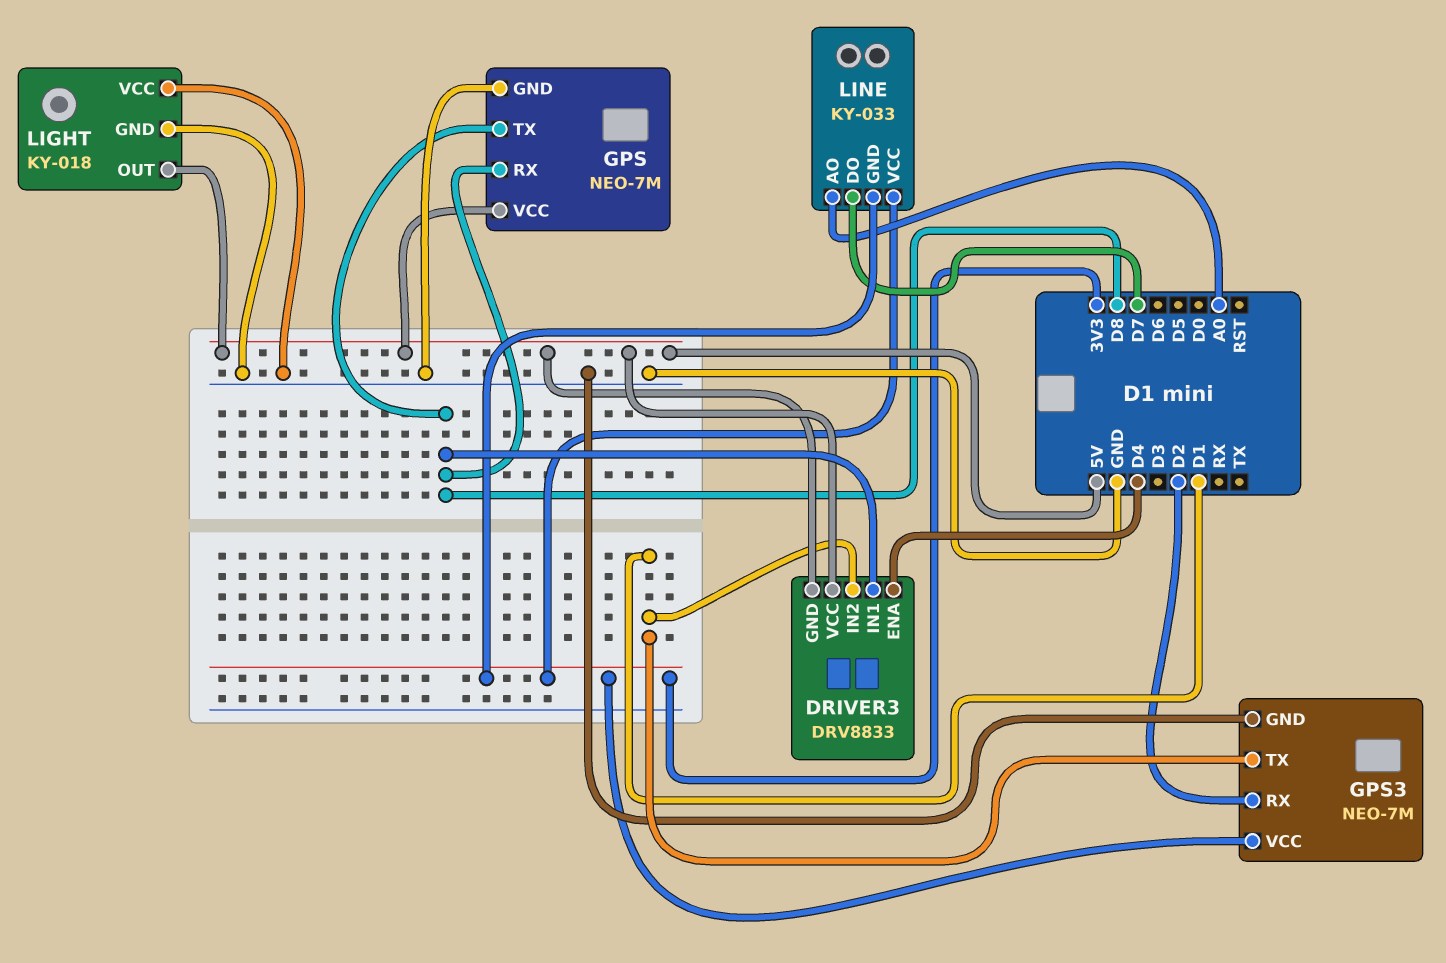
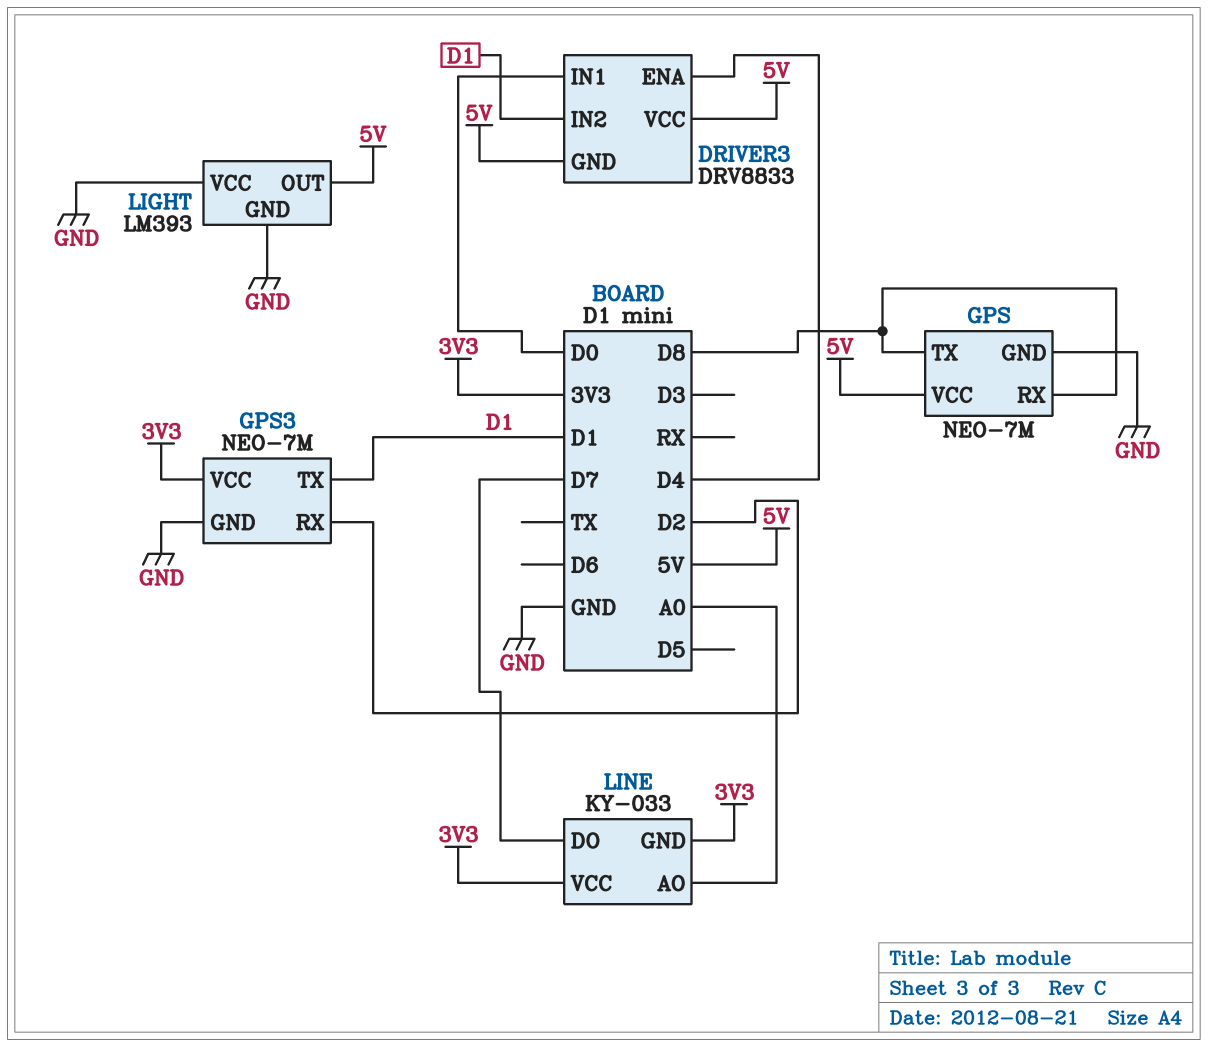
DRIVER3 pin IN1: D8 -> D0
LIGHT: KY-018 -> LM393

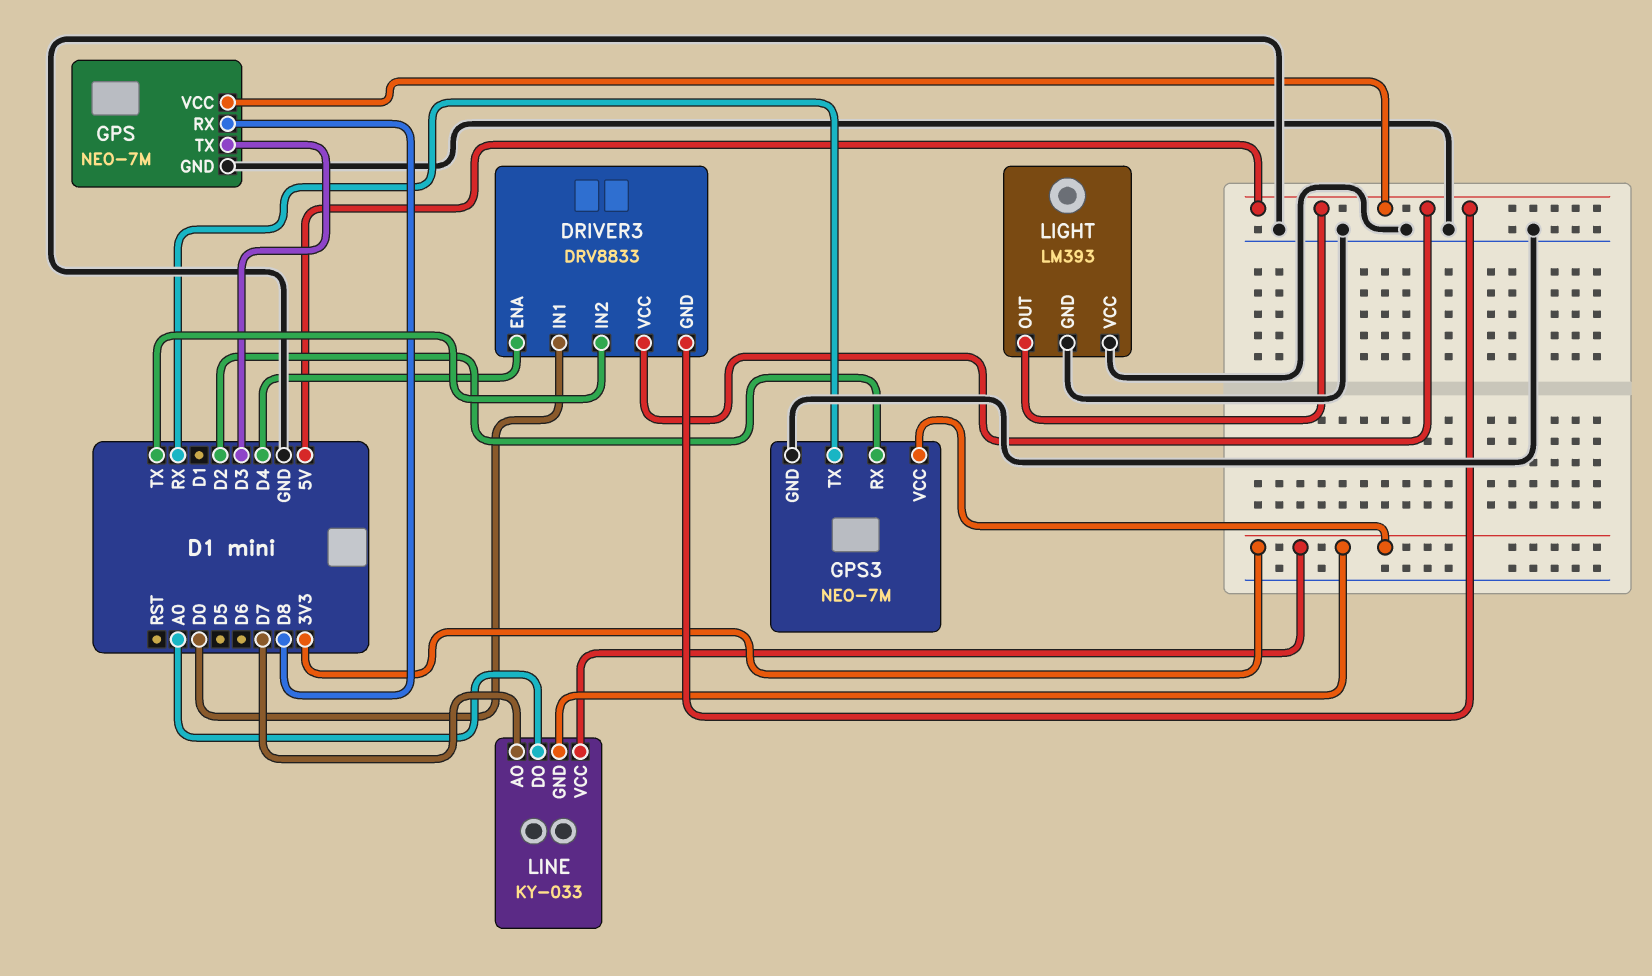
DRIVER3 pin IN2: D1 -> TX
GPS pin TX: D8 -> D3
GPS3 pin TX: D1 -> RX
LINE pin AO: A0 -> D7
LINE pin DO: D7 -> A0

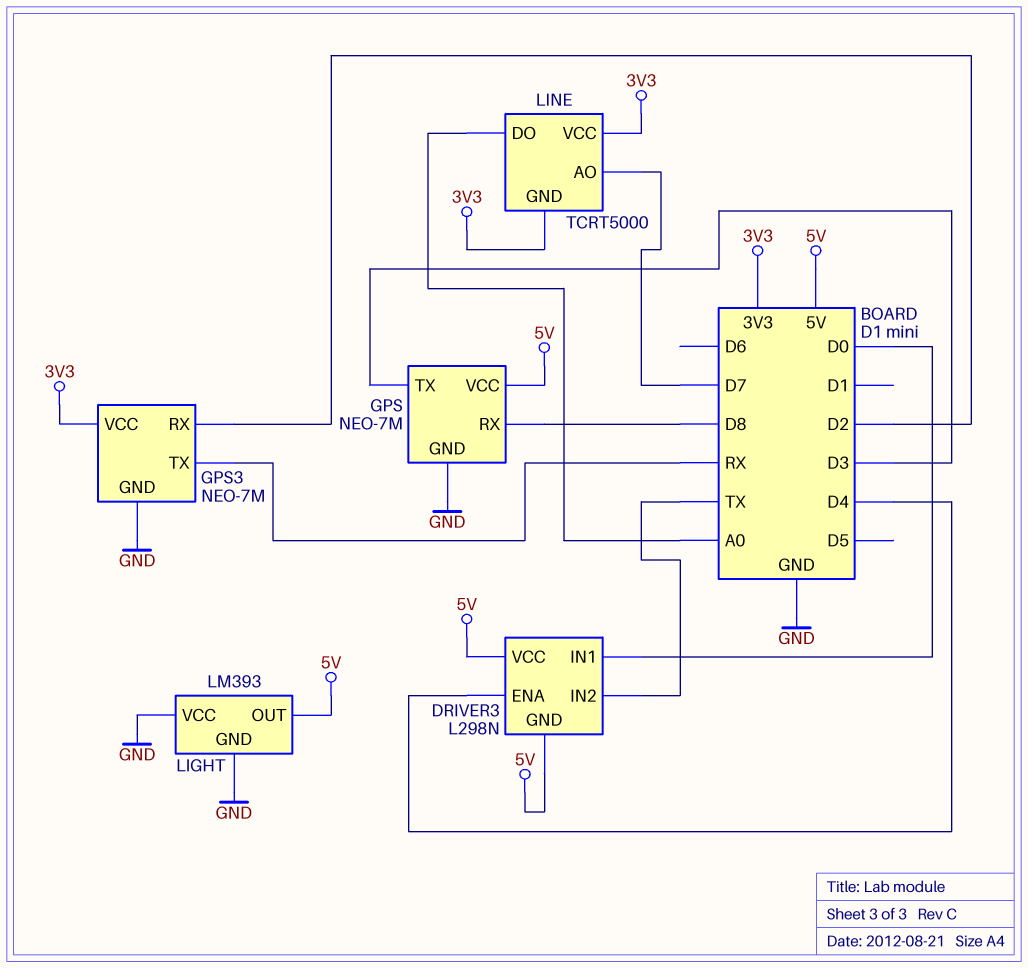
DRIVER3: DRV8833 -> L298N
LINE: KY-033 -> TCRT5000

